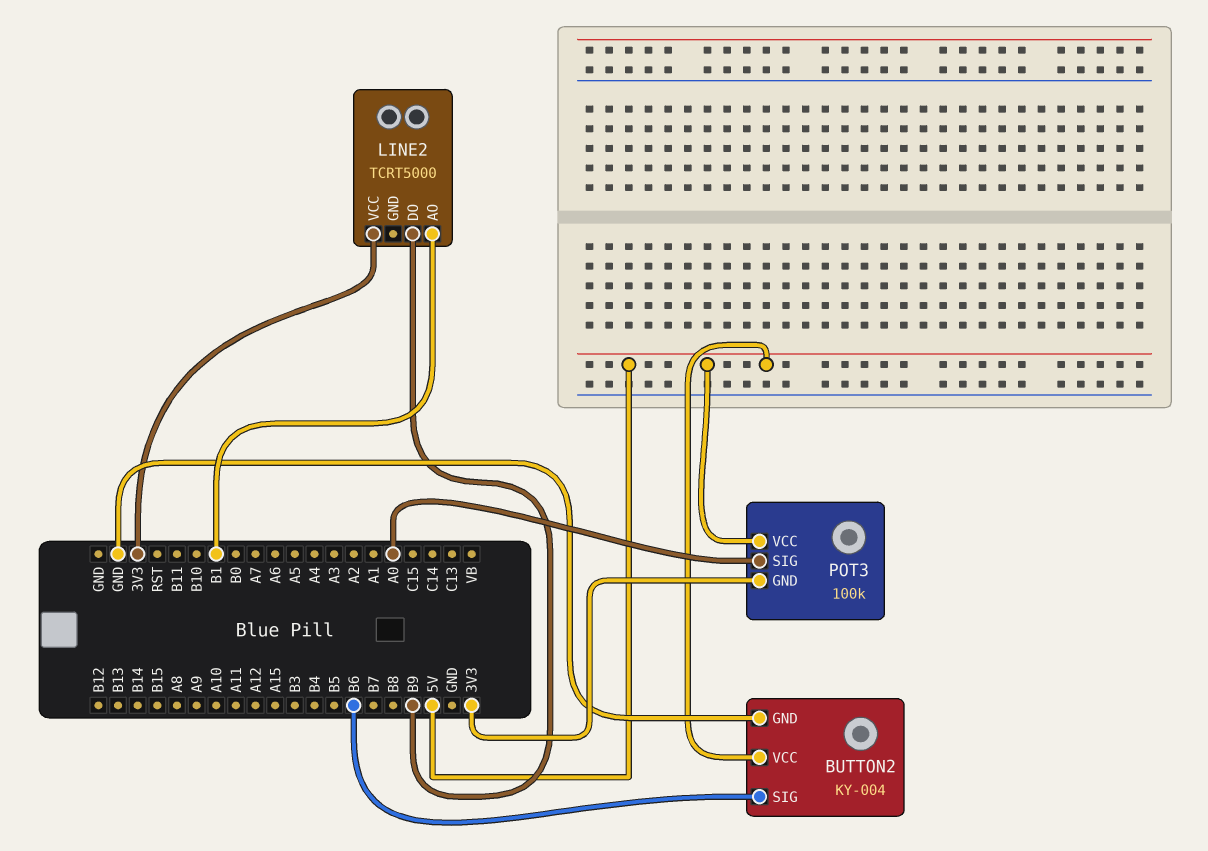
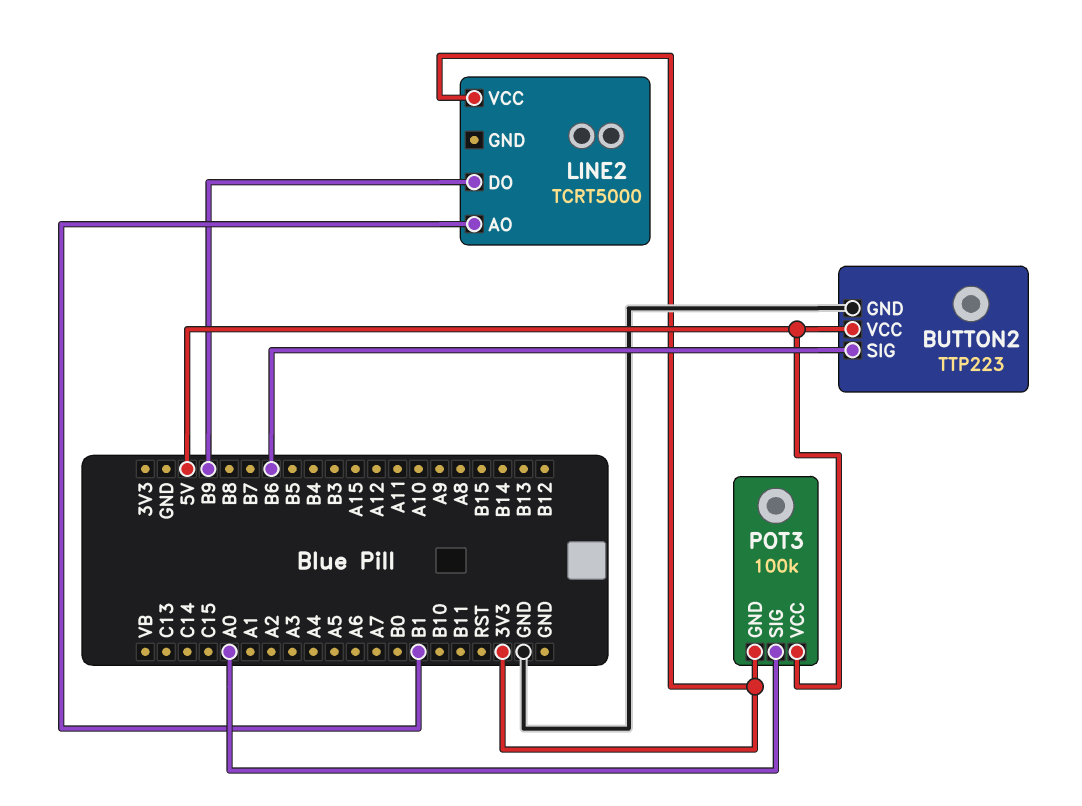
BUTTON2: KY-004 -> TTP223

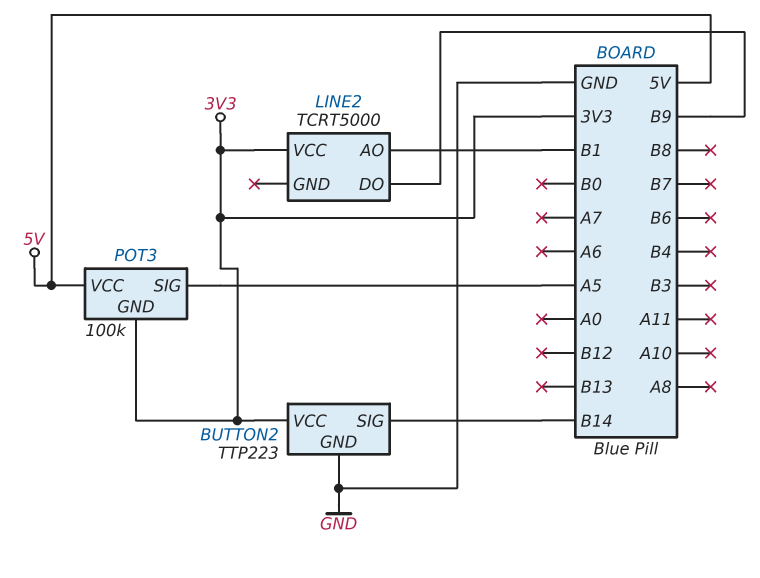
BUTTON2 pin SIG: B6 -> B14
BUTTON2 pin VCC: 5V -> 3V3
POT3 pin SIG: A0 -> A5

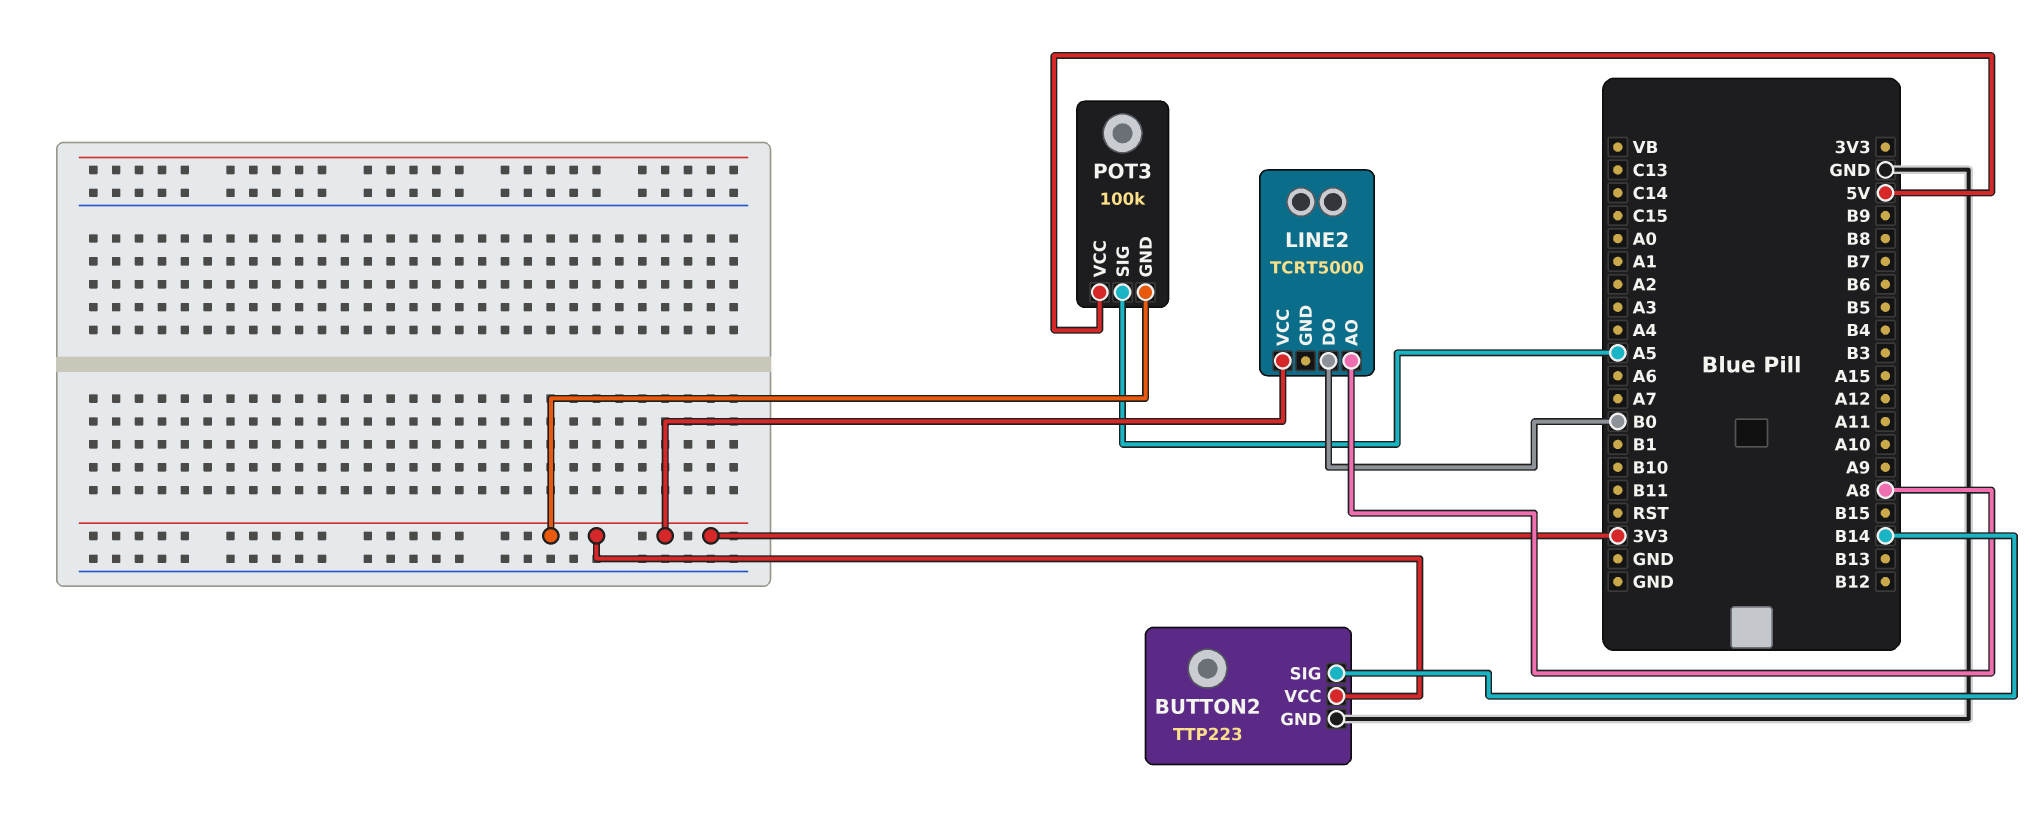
LINE2 pin AO: B1 -> A8
LINE2 pin DO: B9 -> B0

